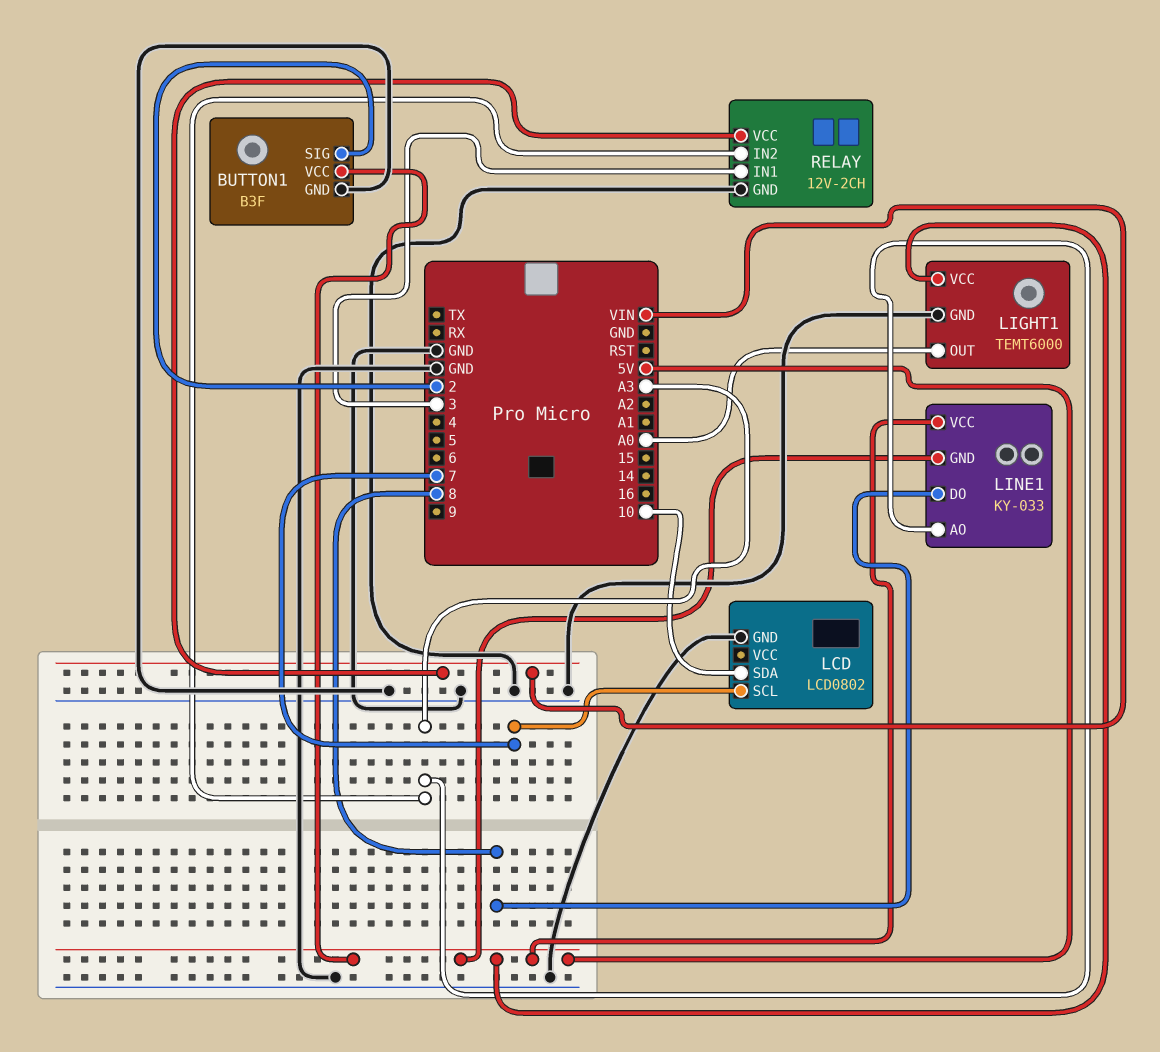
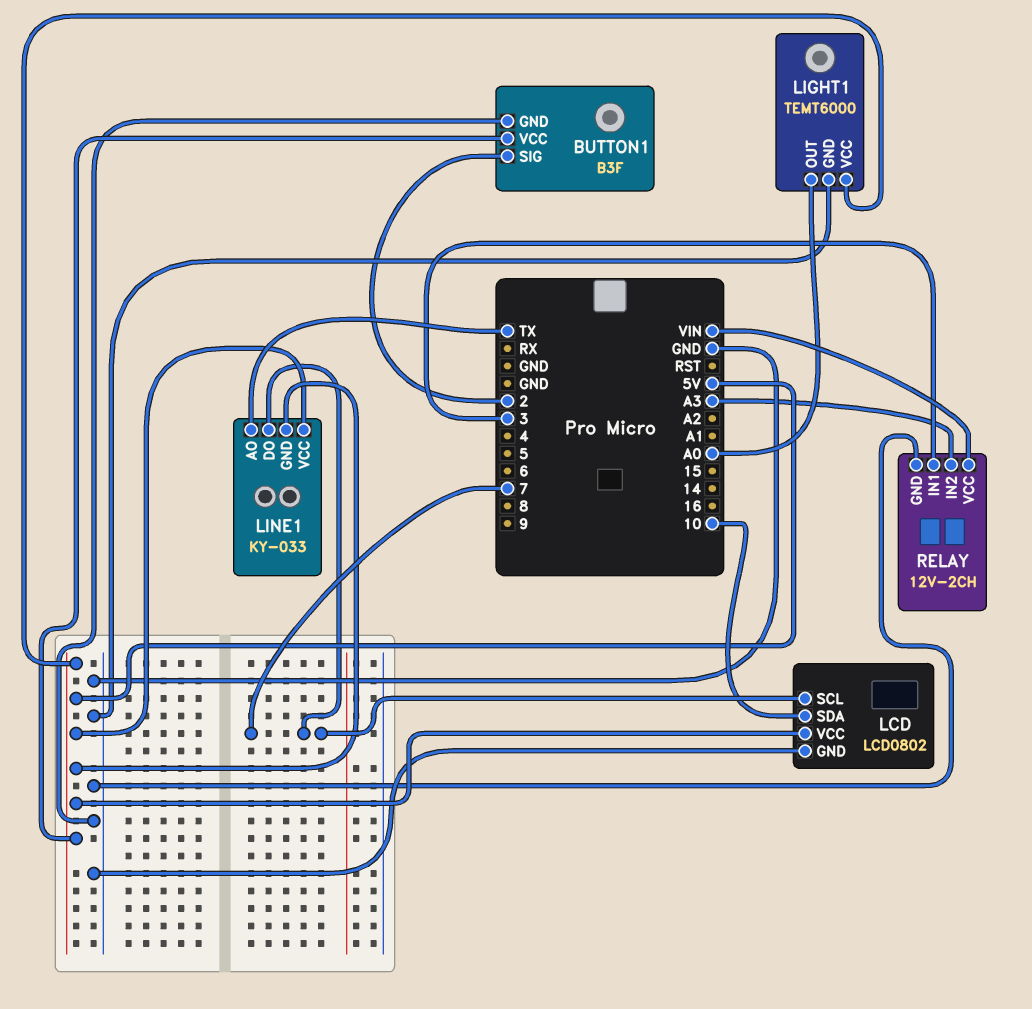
LCD pin VCC: none -> 5V
LINE1 pin AO: A3 -> TX
LINE1 pin DO: 8 -> 7

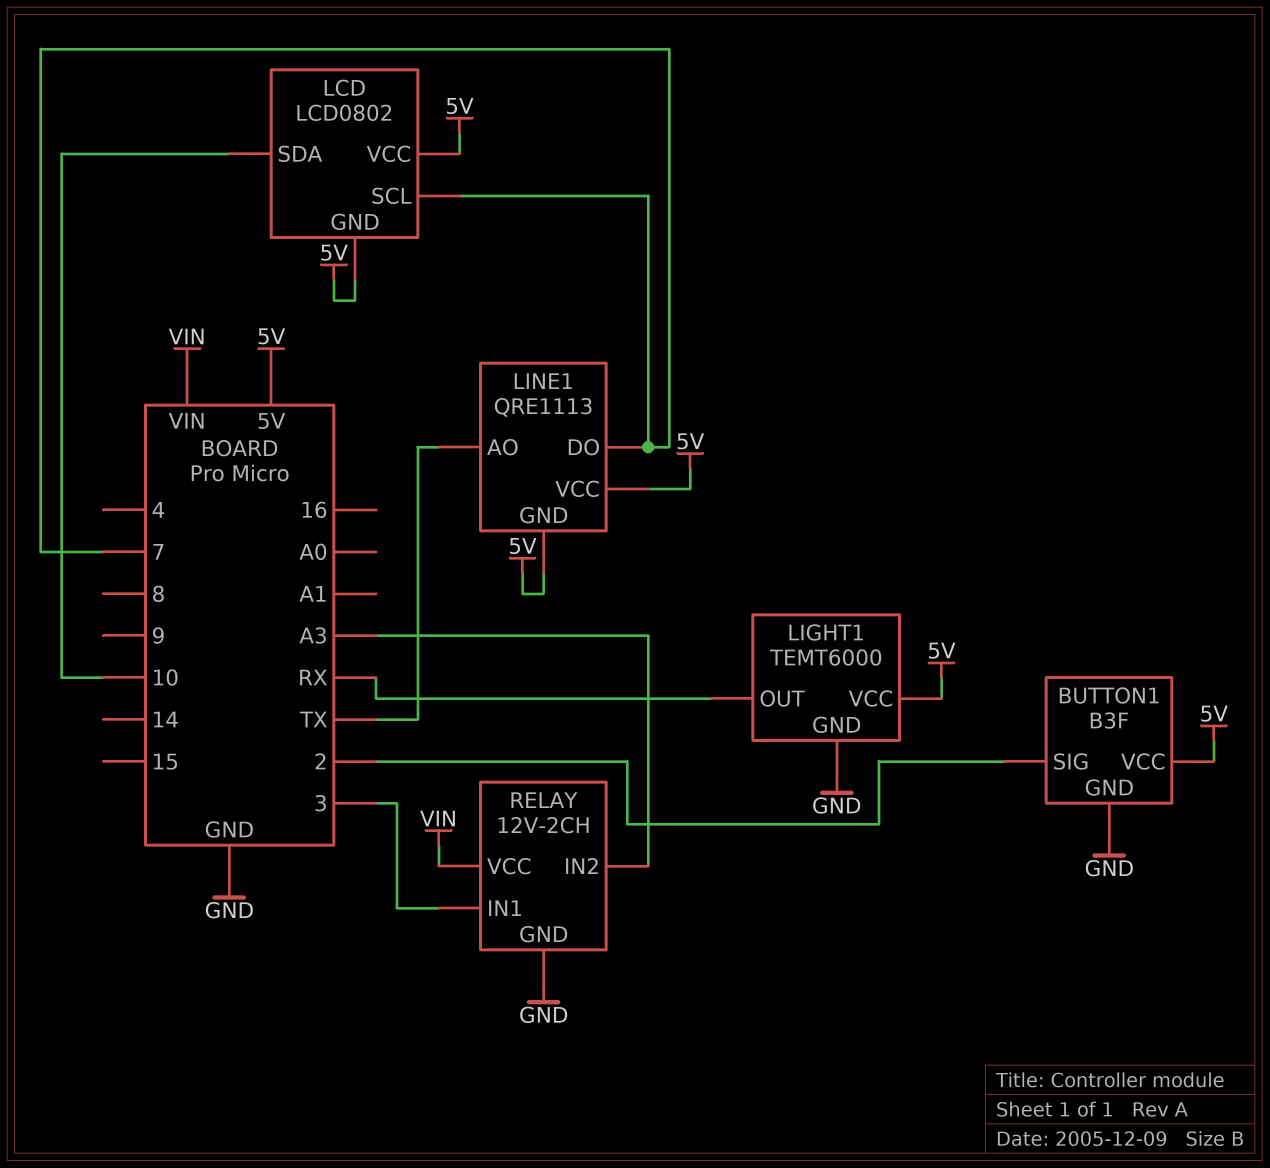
LCD pin GND: GND -> 5V
LIGHT1 pin OUT: A0 -> RX
LINE1: KY-033 -> QRE1113

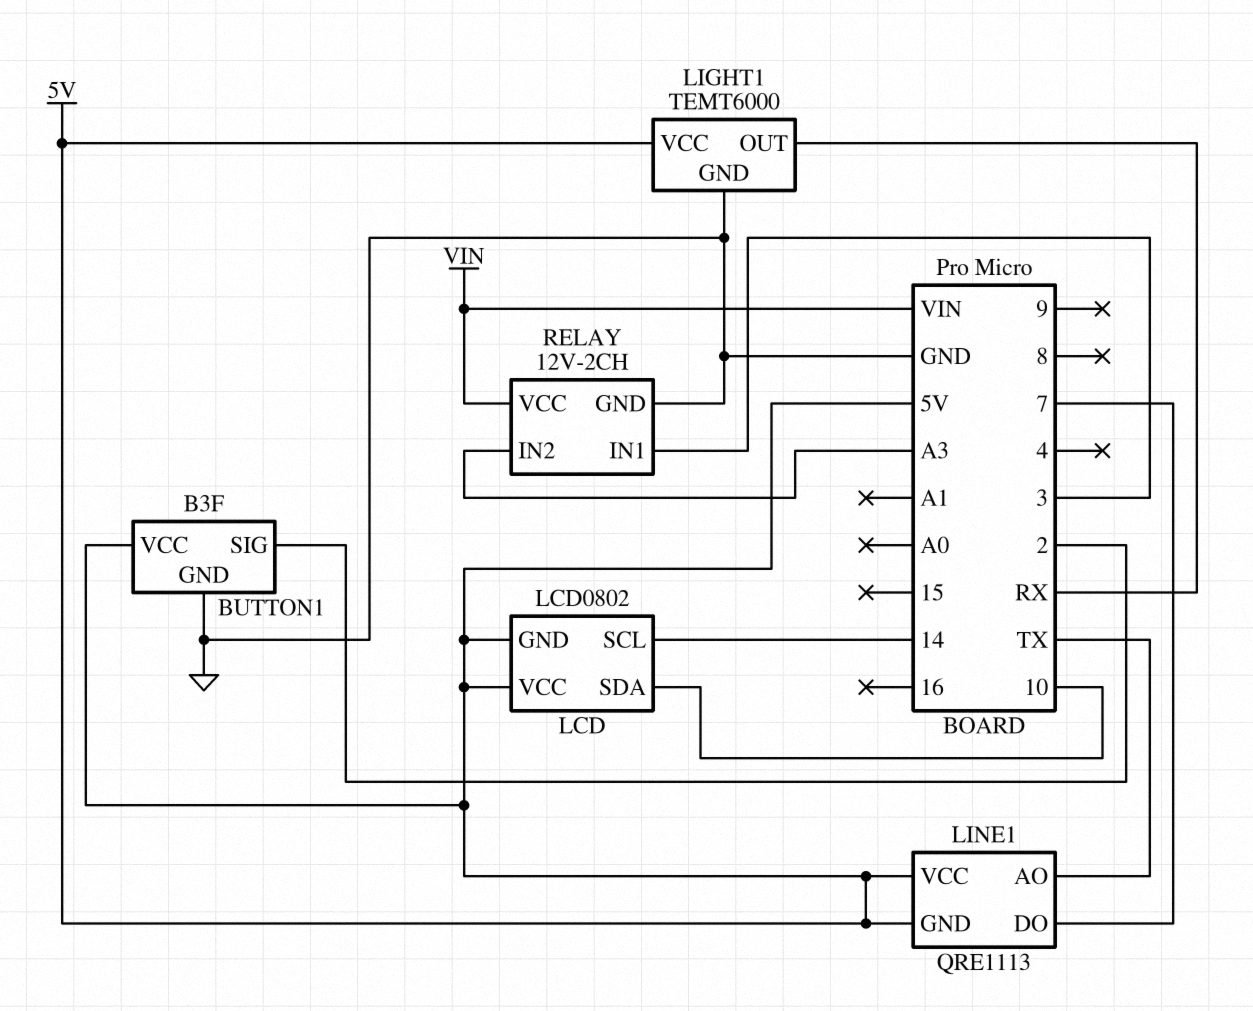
LCD pin SCL: 7 -> 14

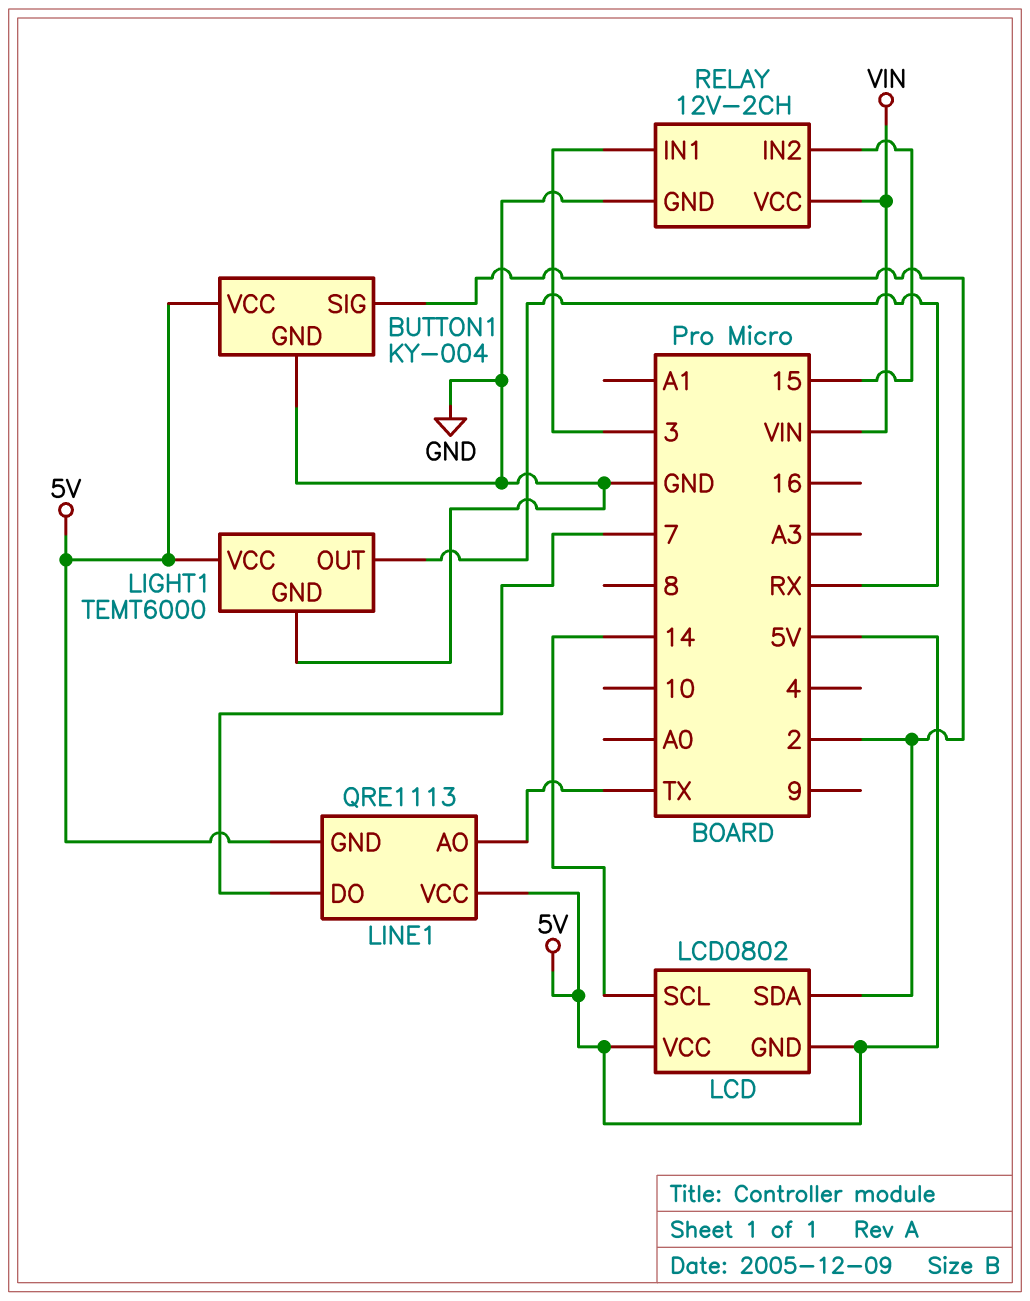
BUTTON1: B3F -> KY-004
LCD pin SDA: 10 -> 2
RELAY pin IN2: A3 -> 15

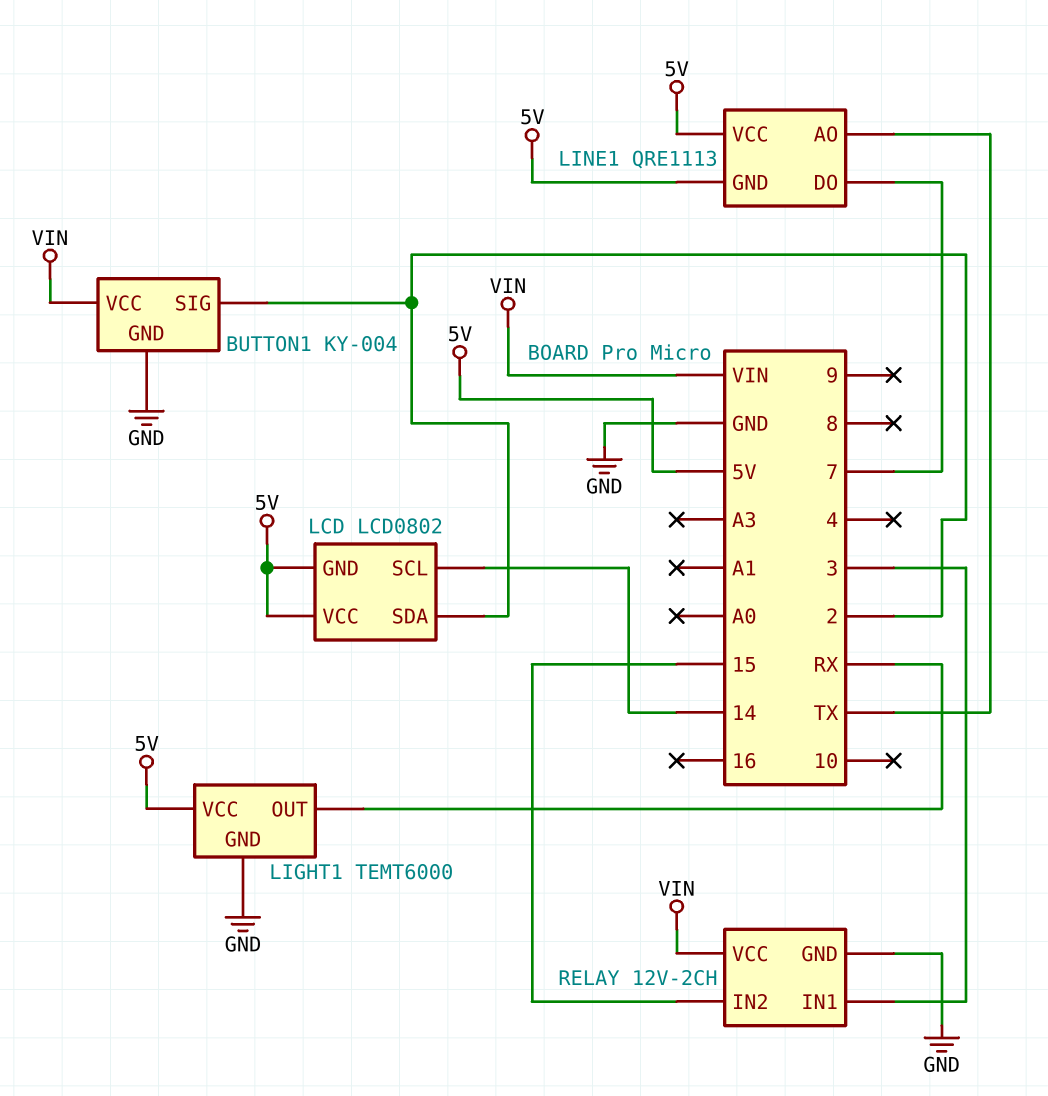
BUTTON1 pin VCC: 5V -> VIN

